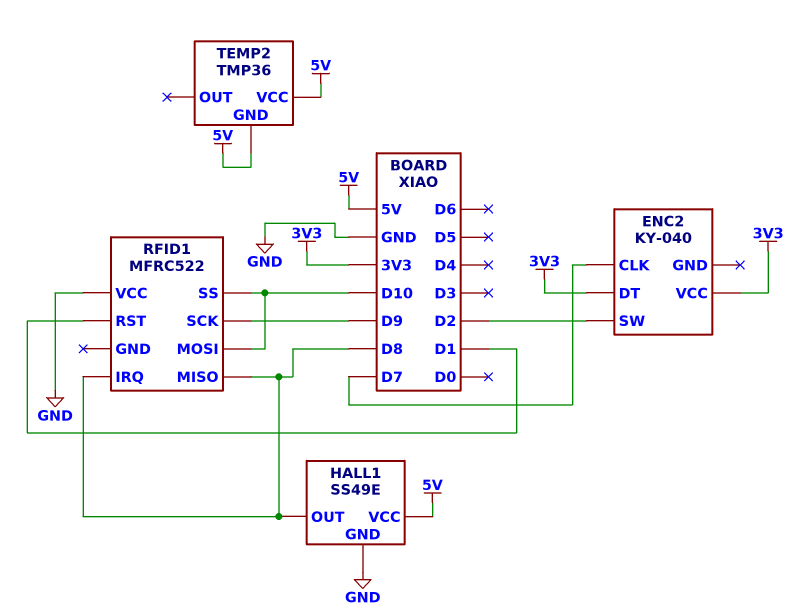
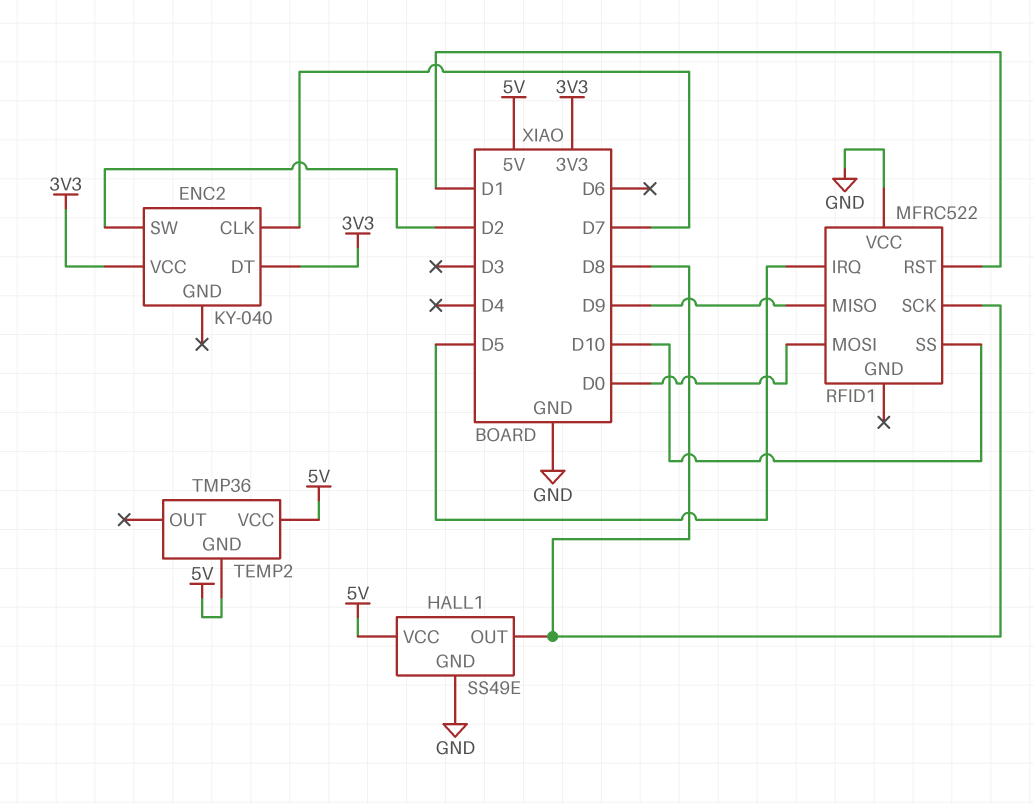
RFID1 pin IRQ: D8 -> D5
RFID1 pin MISO: D8 -> D9
RFID1 pin MOSI: D10 -> D0
RFID1 pin SCK: D9 -> D8

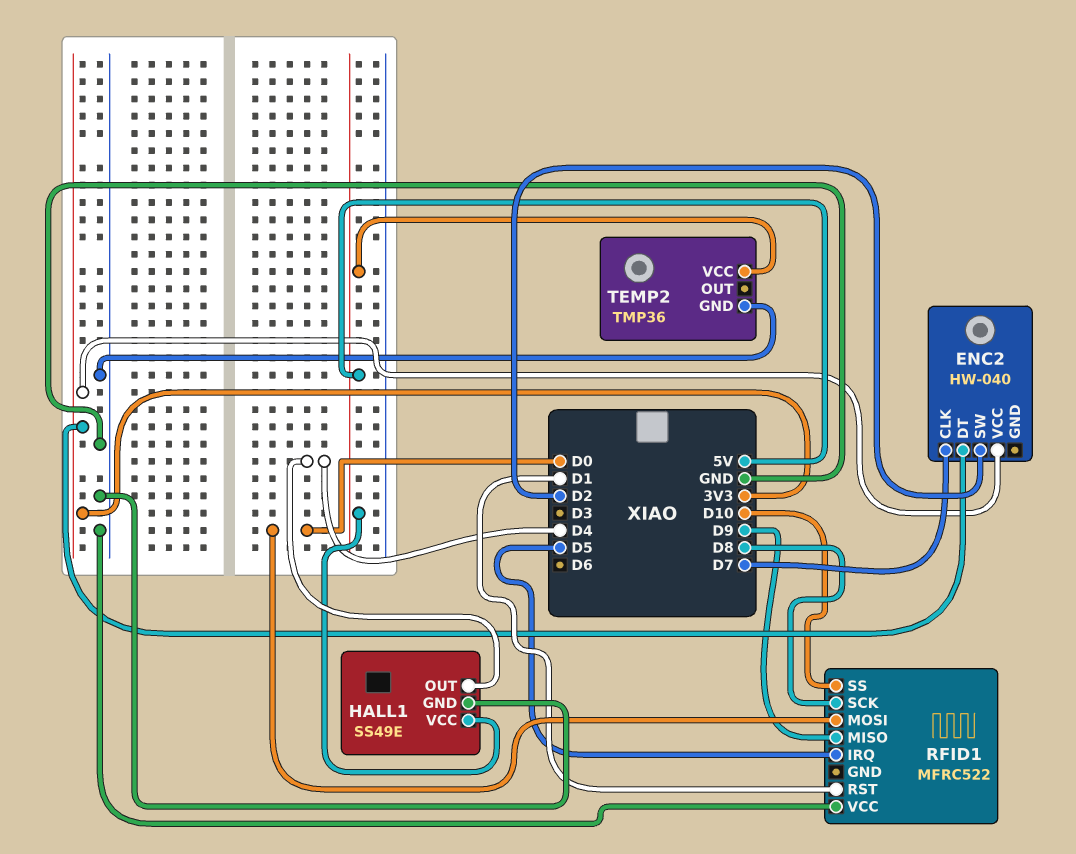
ENC2: KY-040 -> HW-040
HALL1 pin OUT: D8 -> D4
TEMP2 pin GND: 5V -> GND

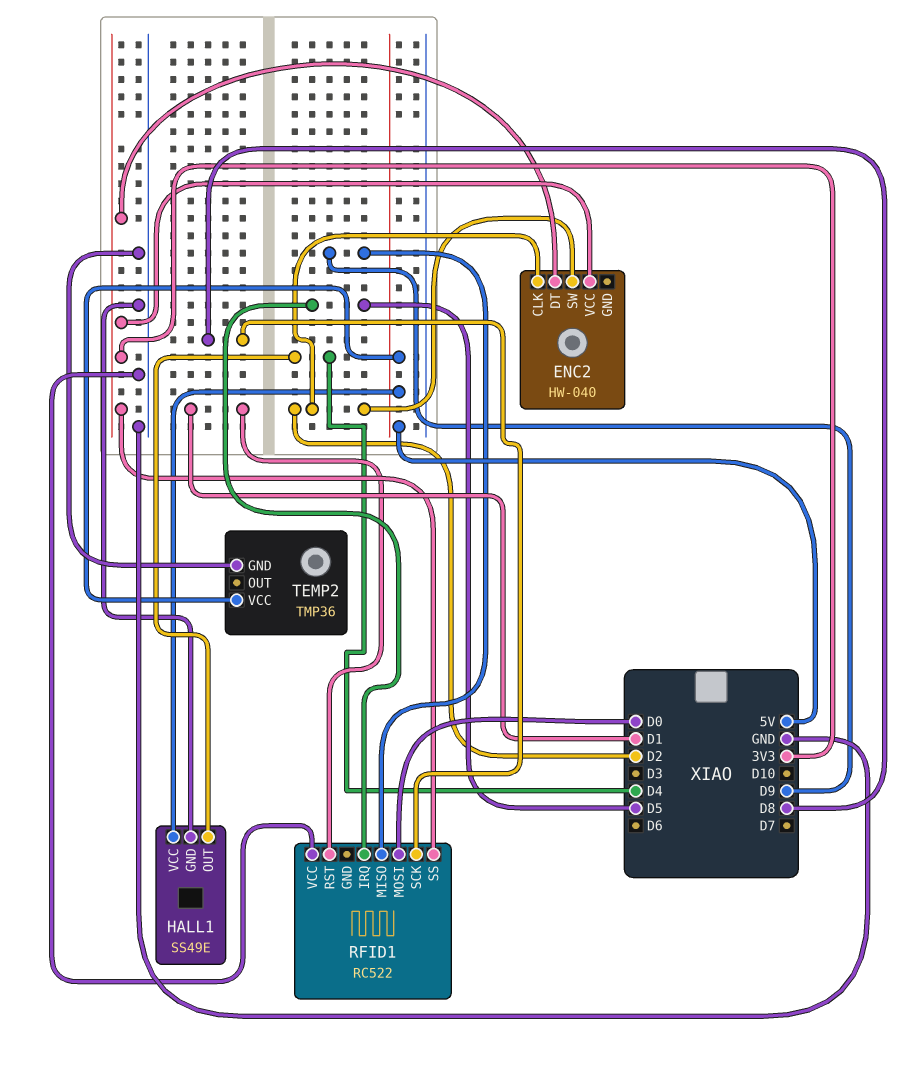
ENC2 pin CLK: D7 -> D2
RFID1: MFRC522 -> RC522
RFID1 pin SS: D10 -> 3V3

